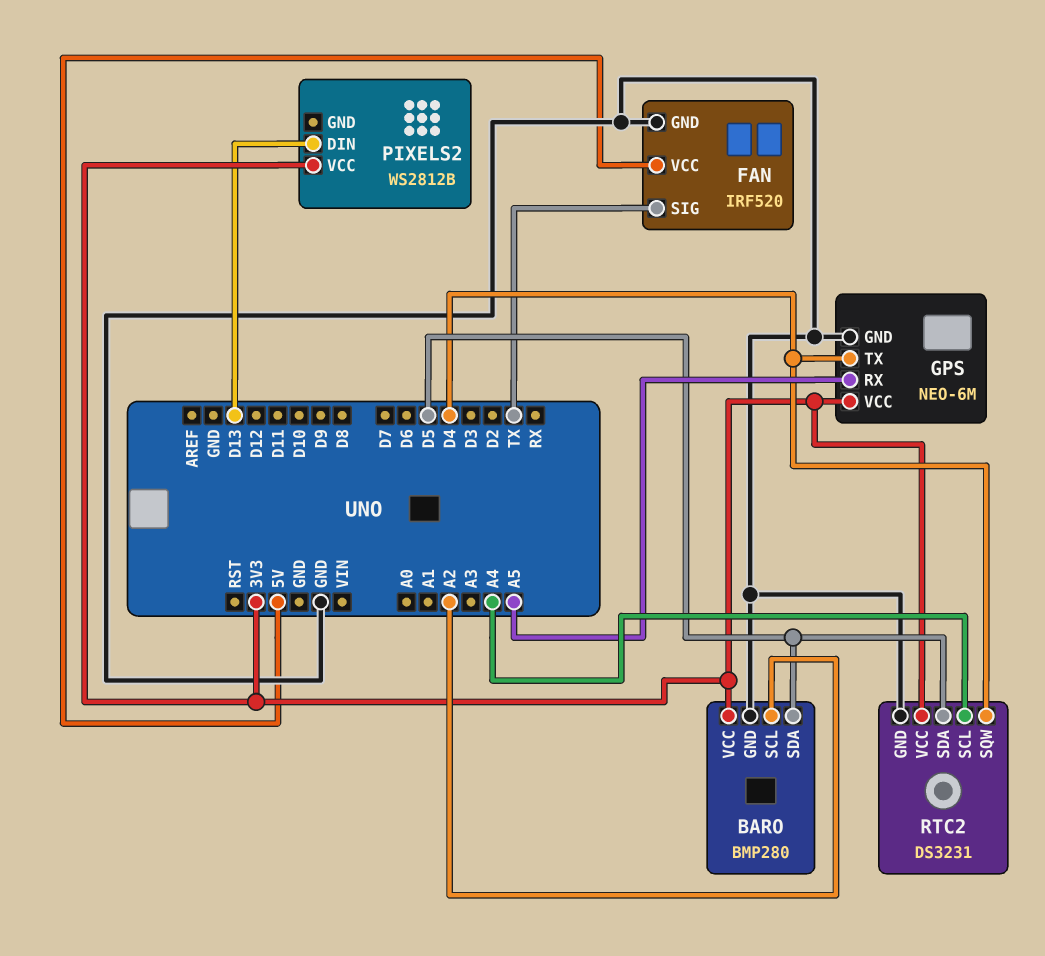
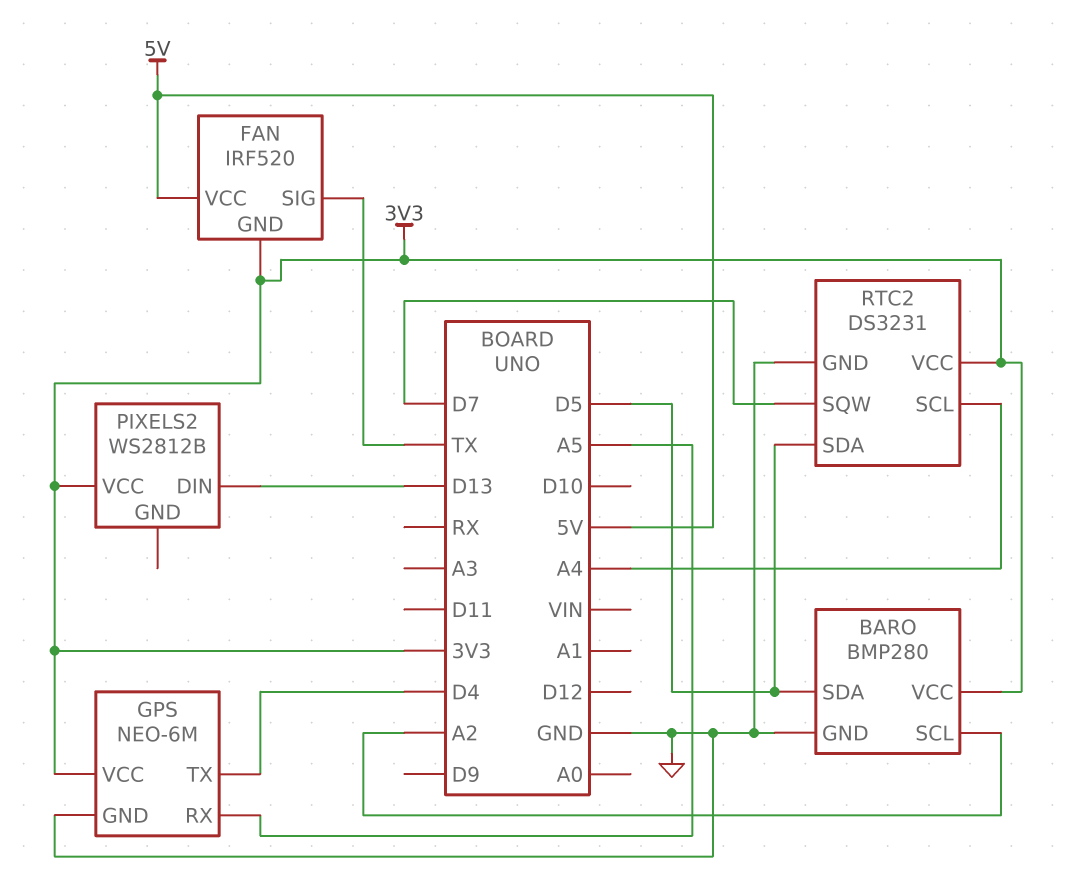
FAN pin GND: GND -> 3V3
RTC2 pin SQW: D4 -> D7

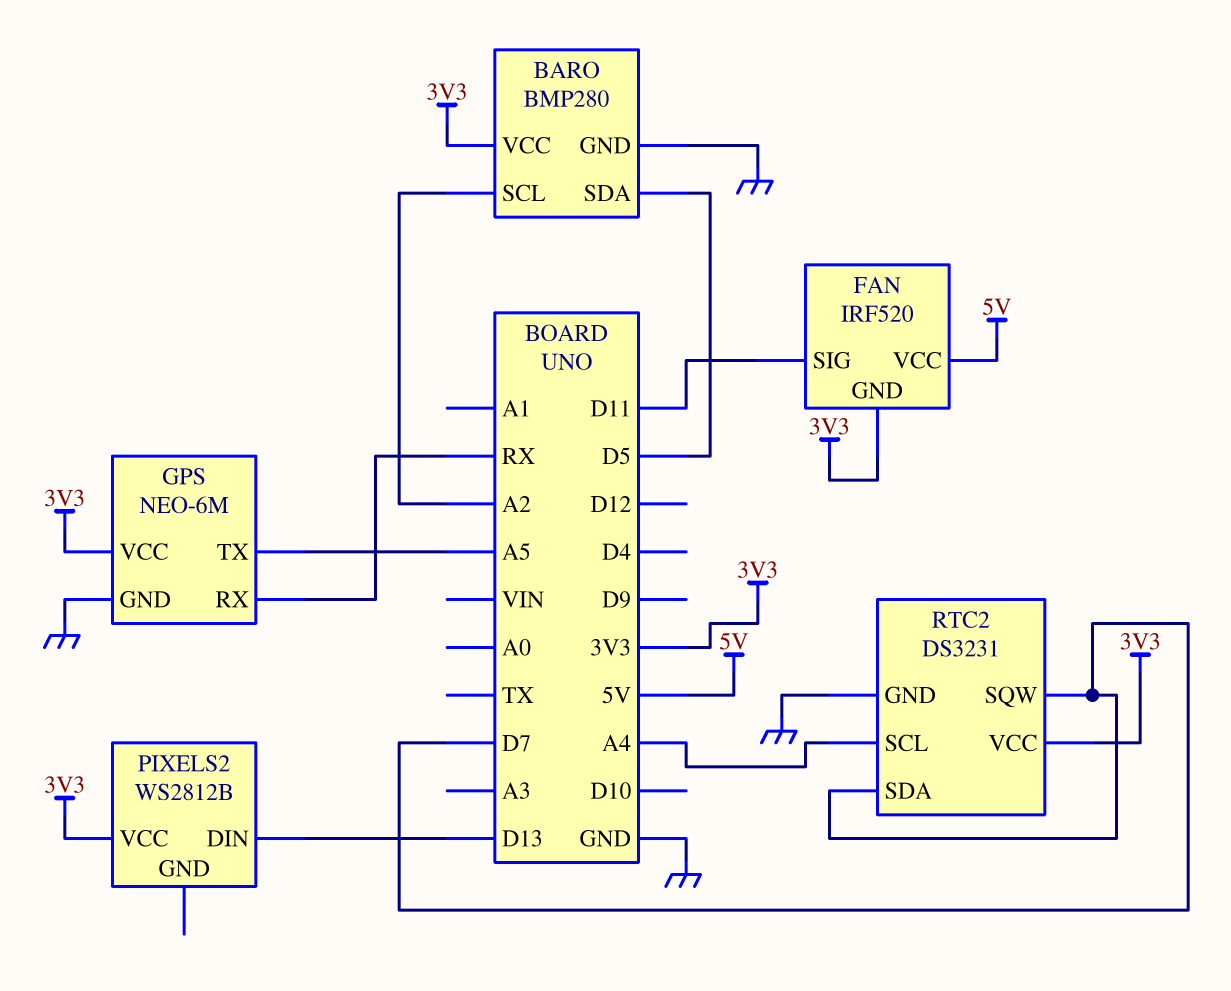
FAN pin SIG: TX -> D11
GPS pin RX: A5 -> RX
GPS pin TX: D4 -> A5
RTC2 pin SDA: D5 -> D7

